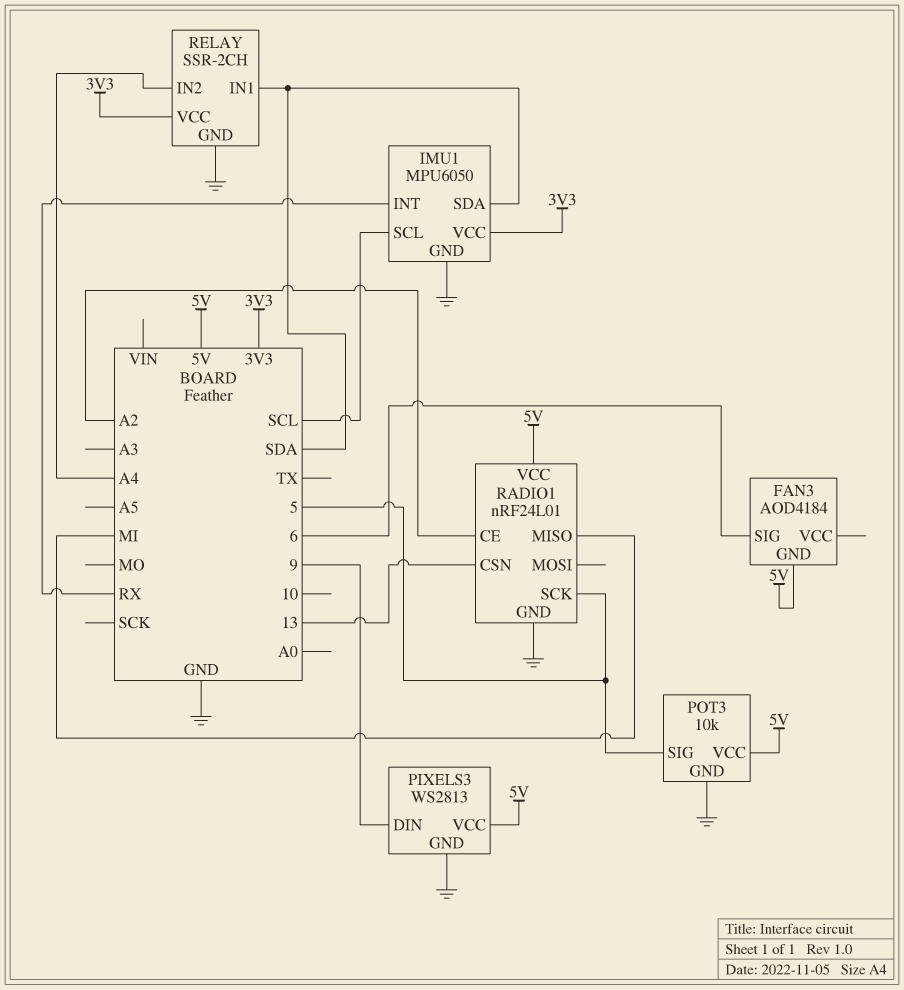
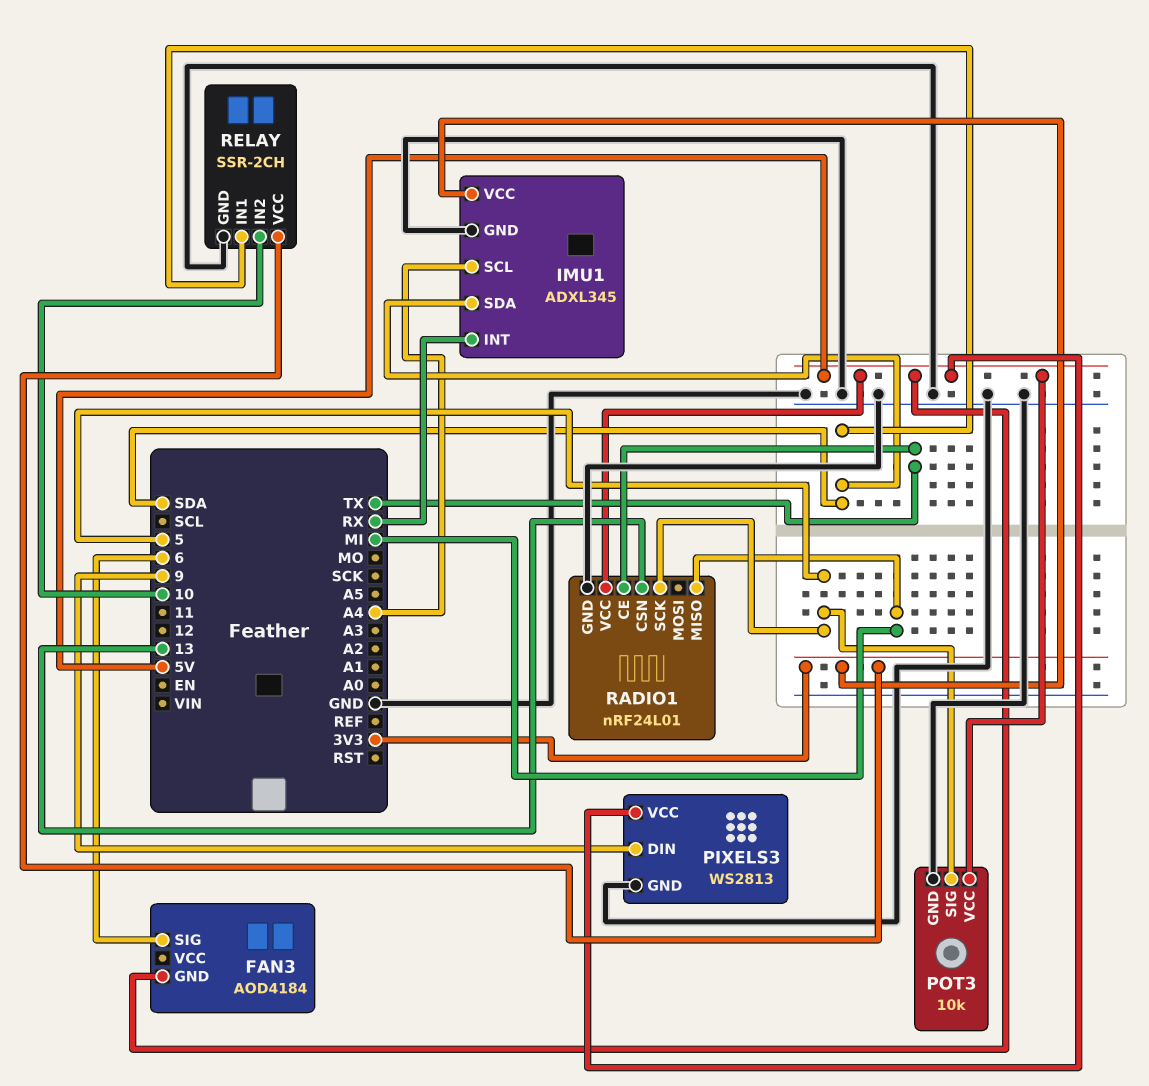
IMU1: MPU6050 -> ADXL345
IMU1 pin SCL: SCL -> A4
RADIO1 pin CE: A2 -> TX
RELAY pin IN2: A4 -> 10

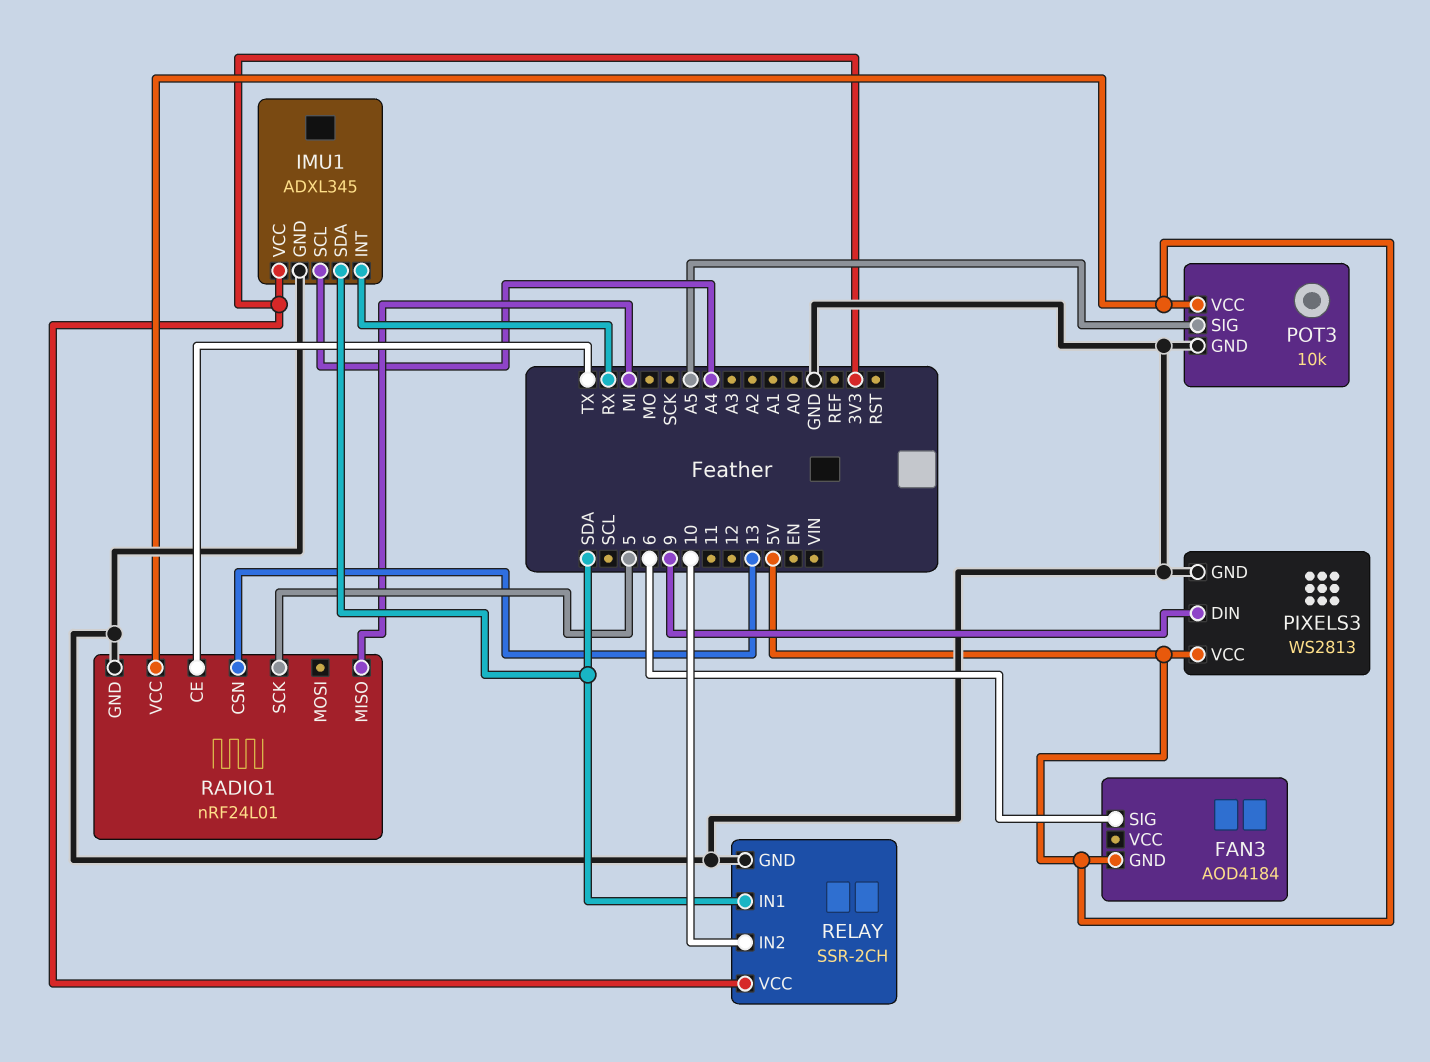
POT3 pin SIG: 5 -> A5

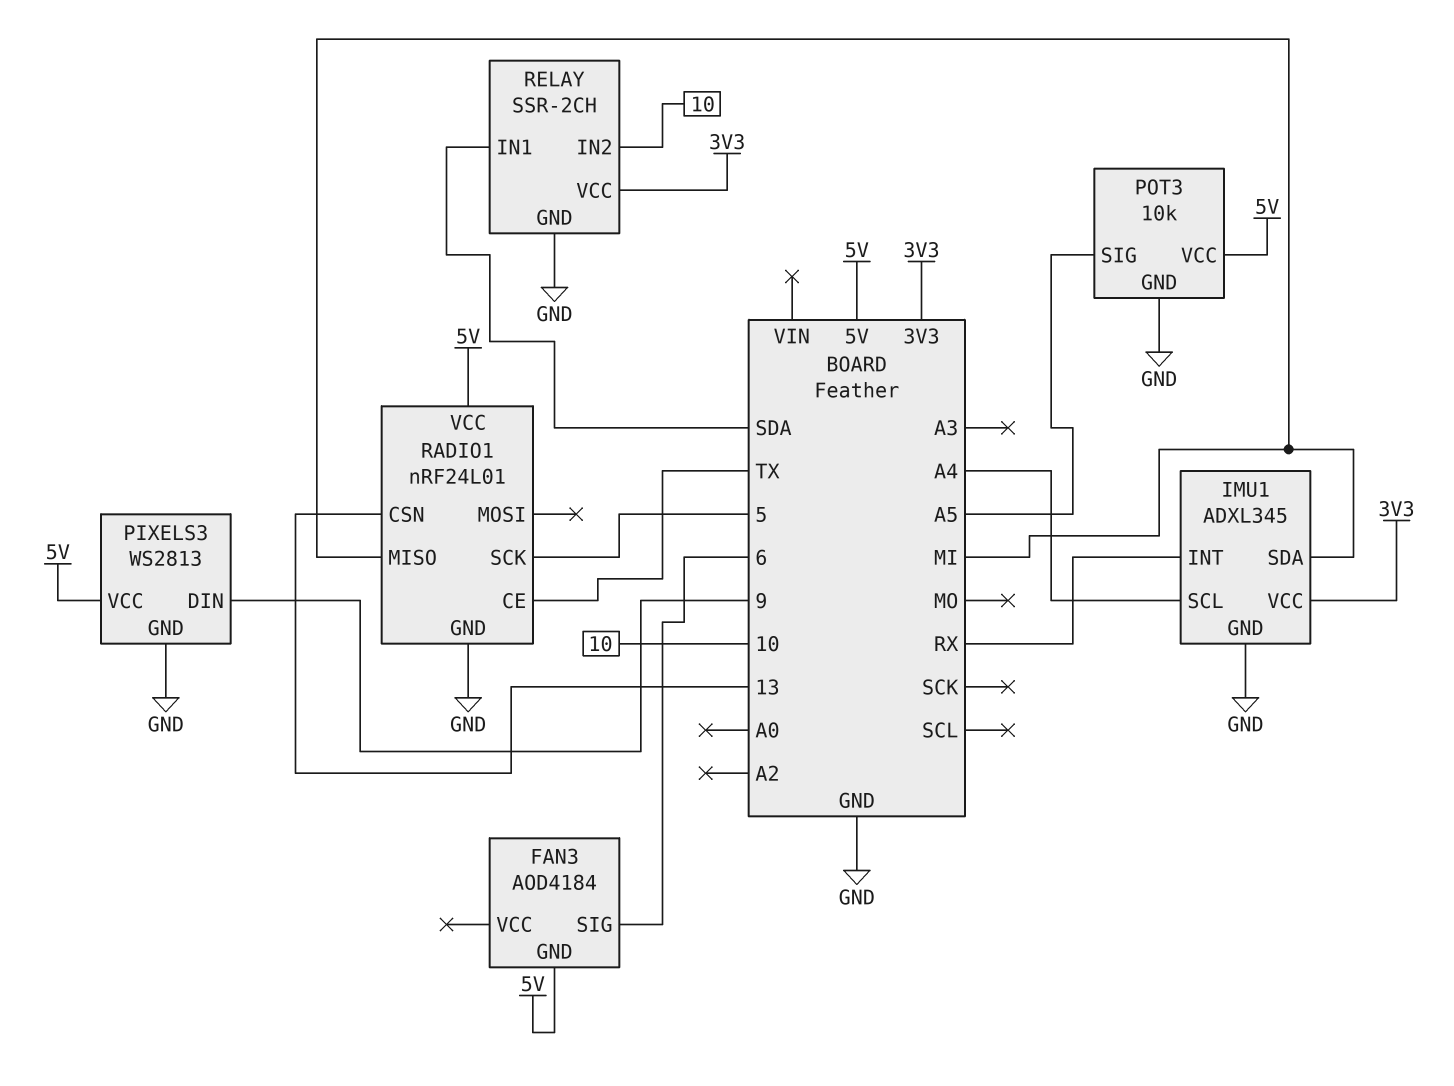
IMU1 pin SDA: SDA -> MI

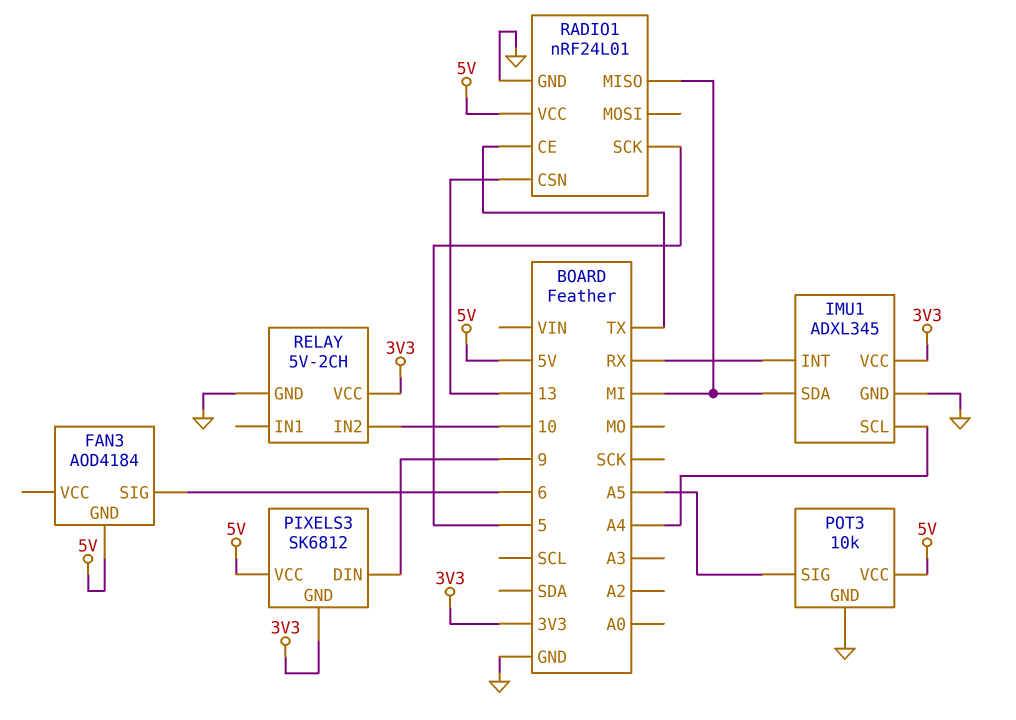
PIXELS3: WS2813 -> SK6812
PIXELS3 pin GND: GND -> 3V3
RELAY: SSR-2CH -> 5V-2CH
RELAY pin IN1: SDA -> none

